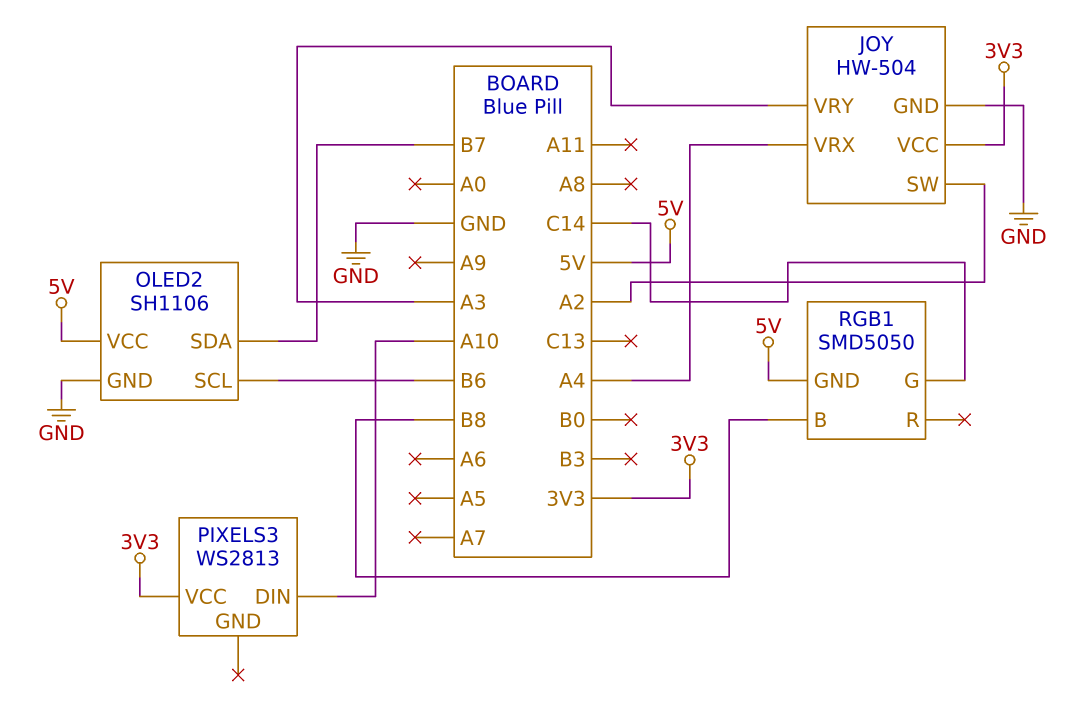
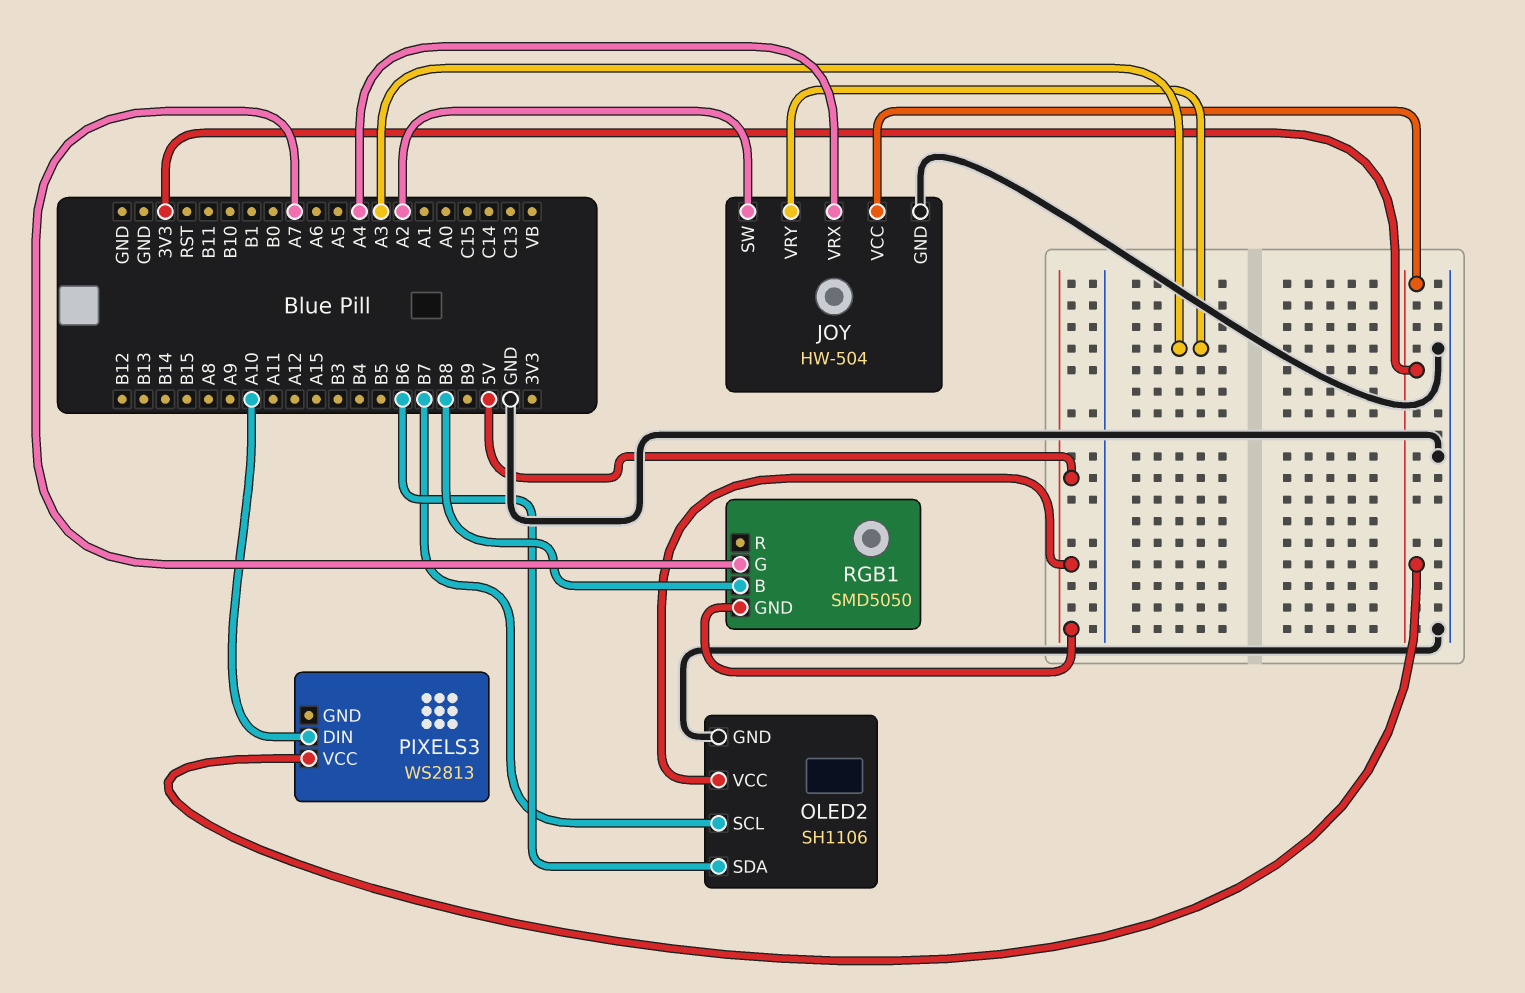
OLED2 pin SCL: B6 -> B7
OLED2 pin SDA: B7 -> B6
RGB1 pin G: C14 -> A7

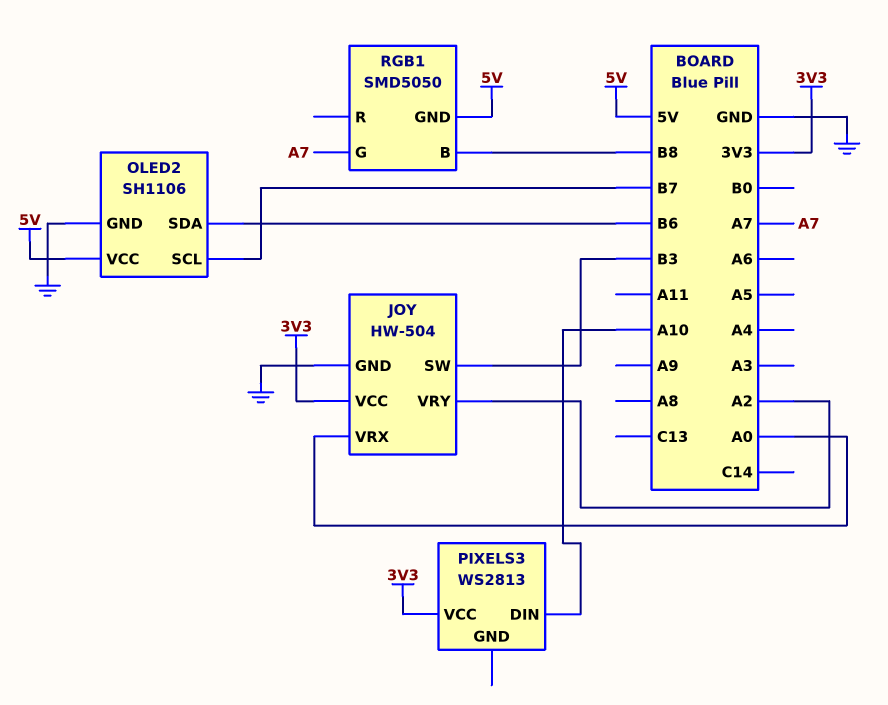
JOY pin SW: A2 -> B3
JOY pin VRX: A4 -> A0
JOY pin VRY: A3 -> A2

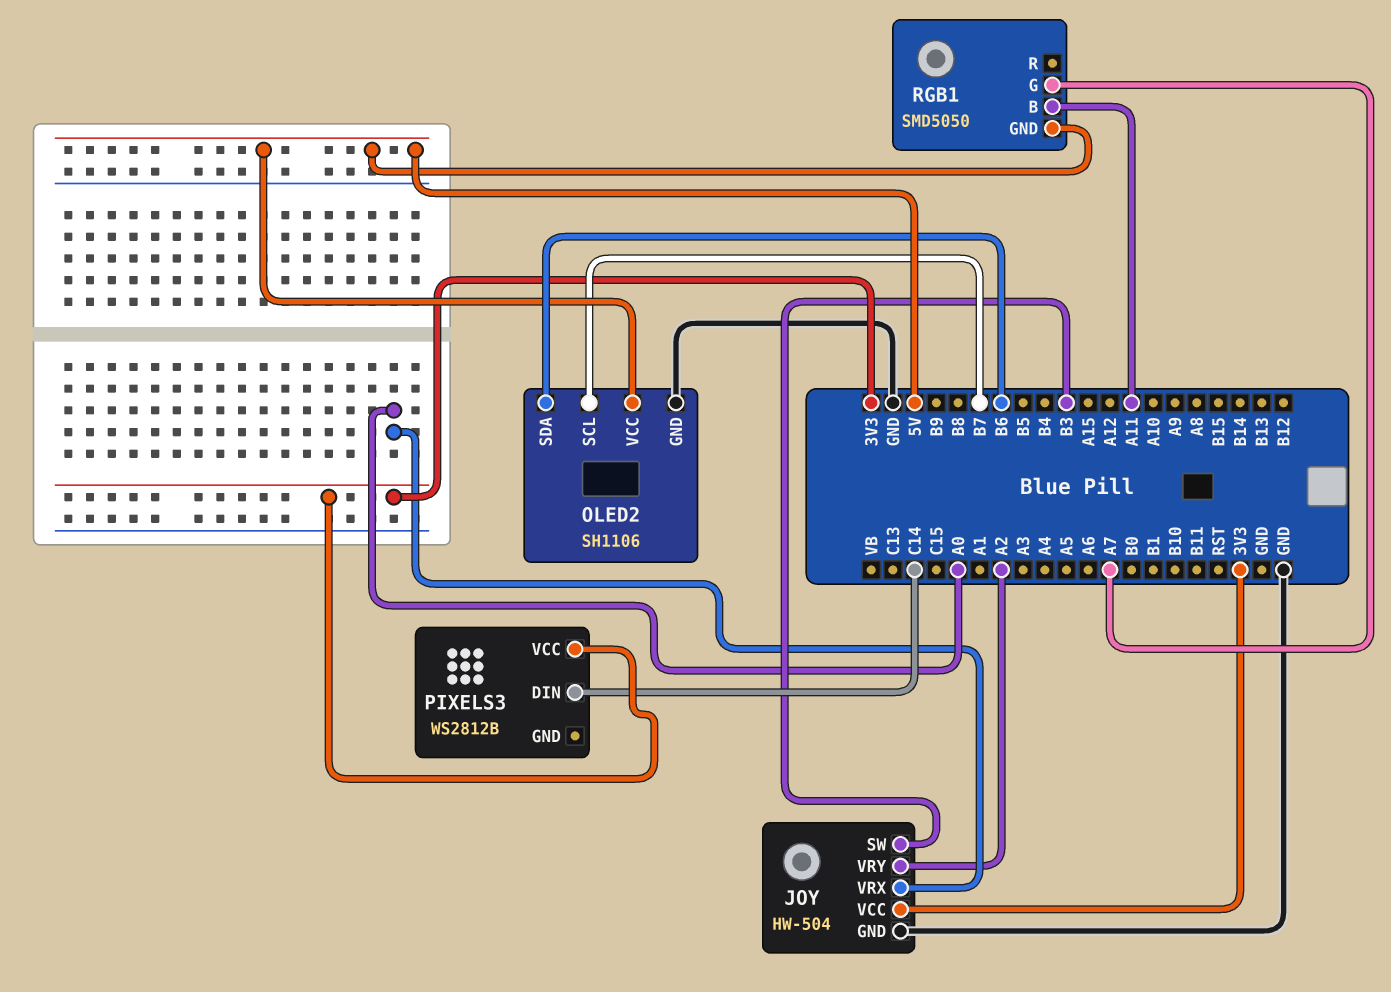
PIXELS3: WS2813 -> WS2812B
PIXELS3 pin DIN: A10 -> C14
RGB1 pin B: B8 -> A11

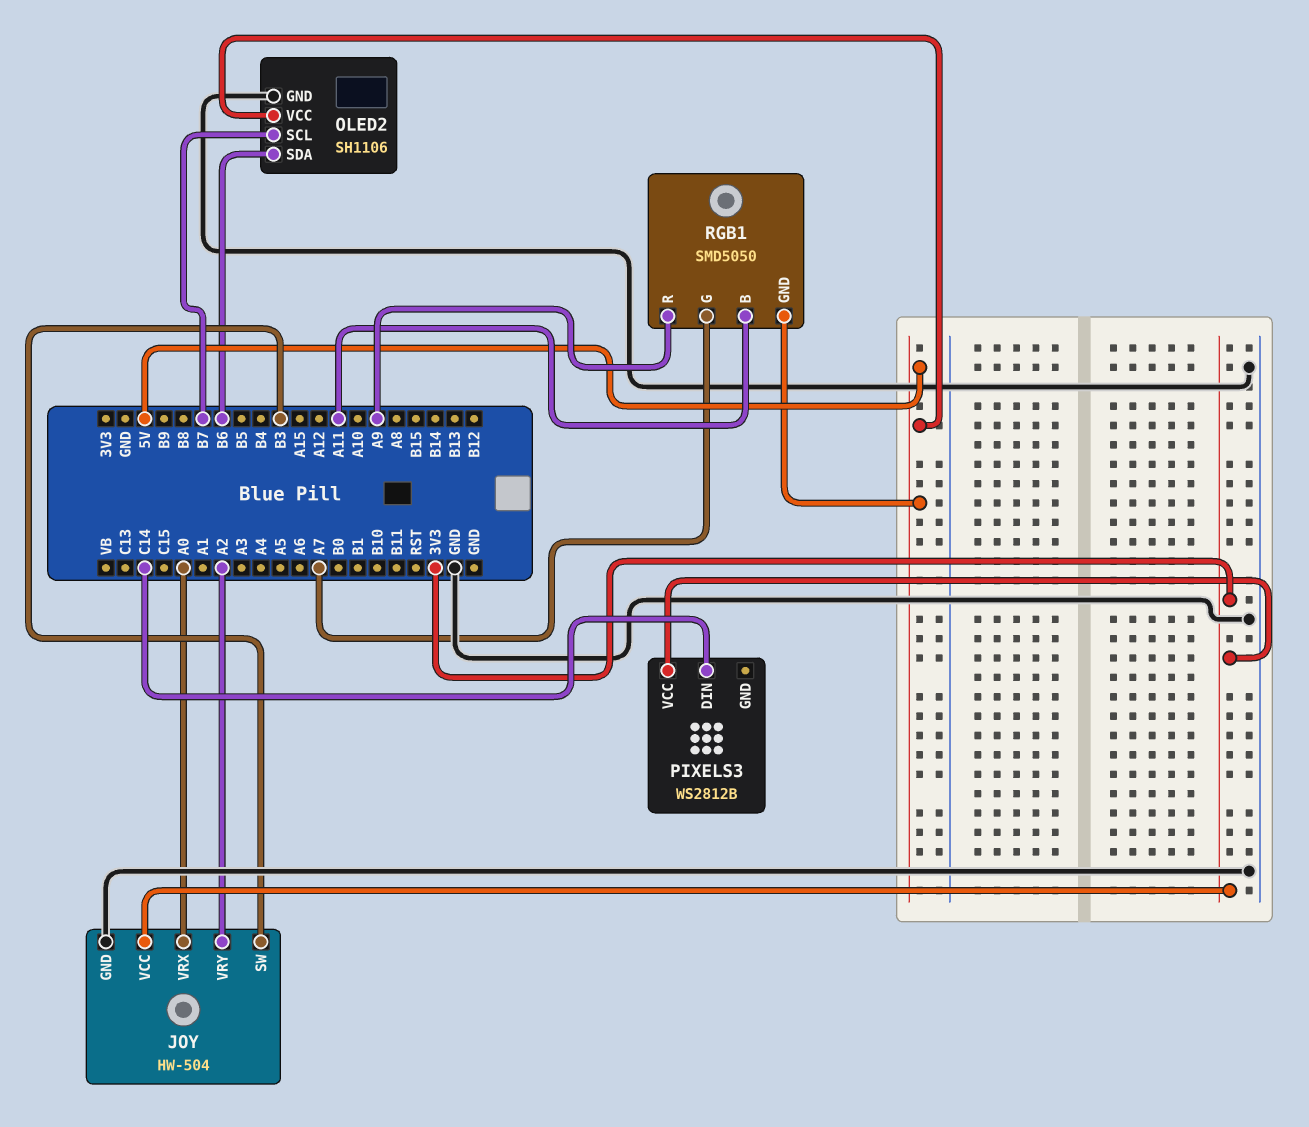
RGB1 pin R: none -> A9

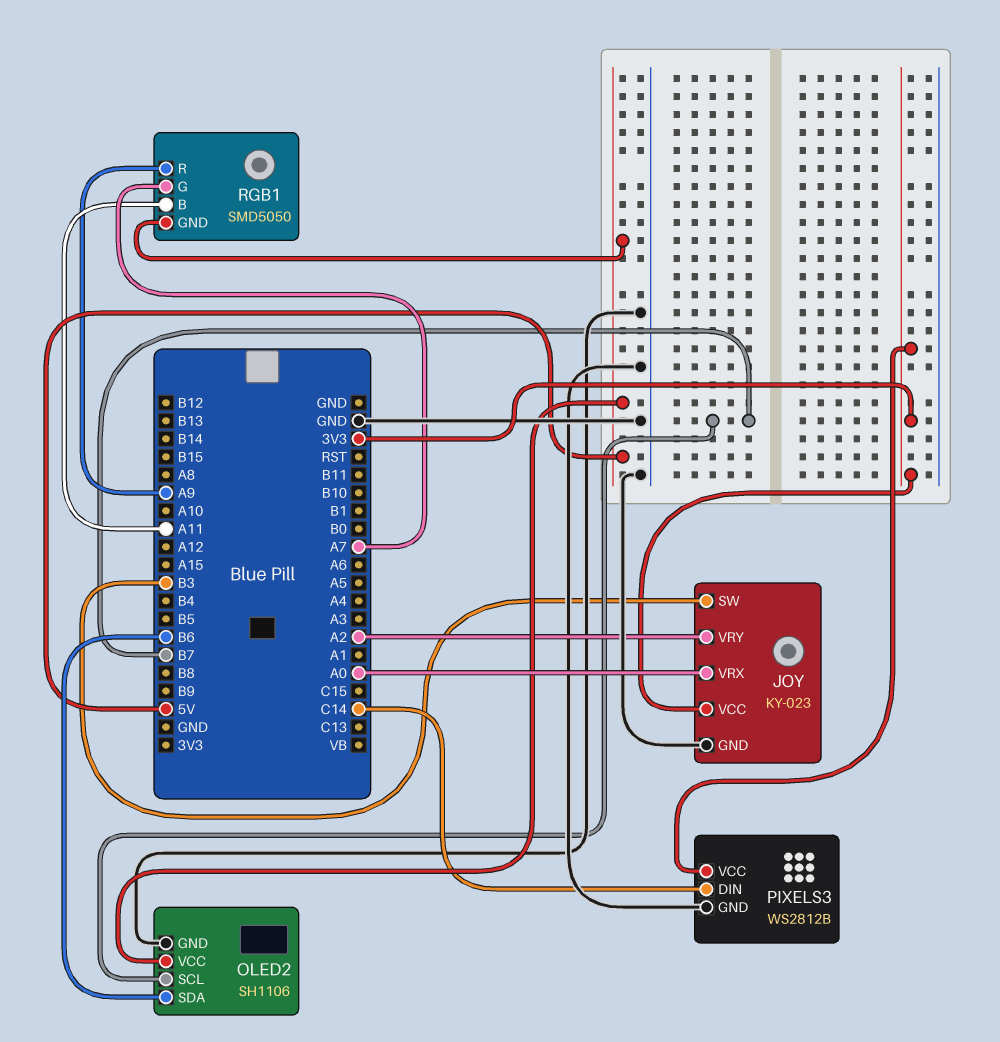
JOY: HW-504 -> KY-023
PIXELS3 pin GND: none -> GND

